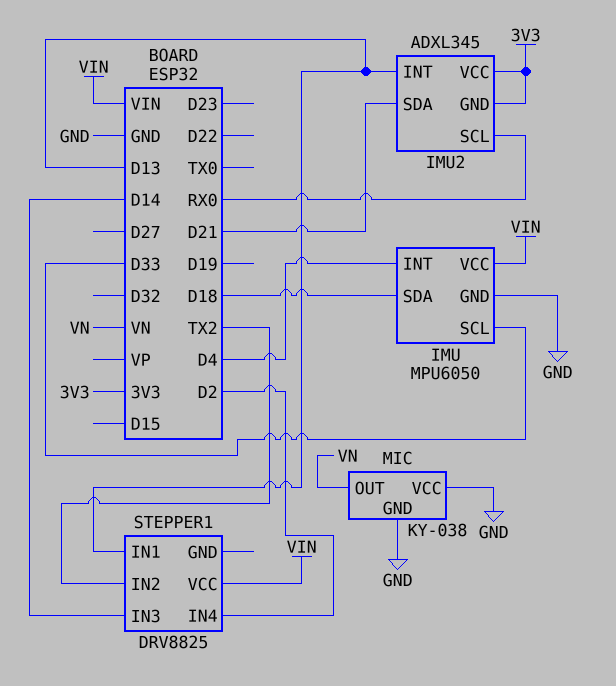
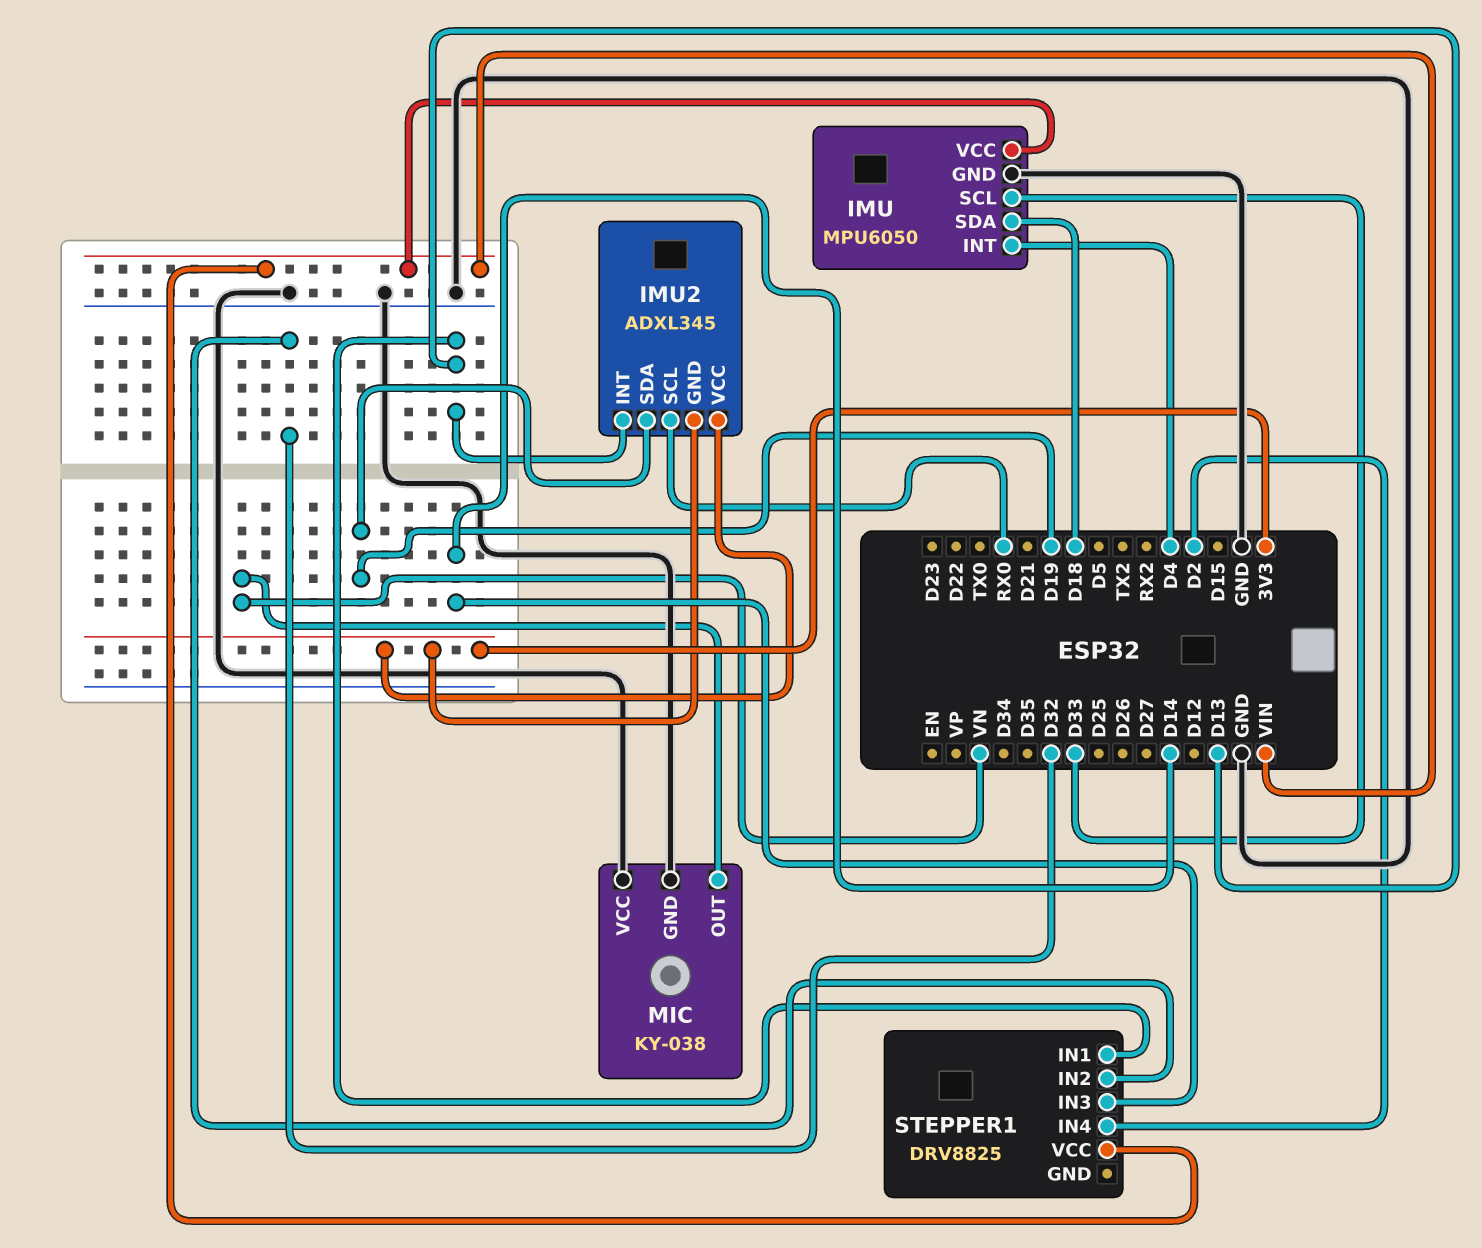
IMU2 pin SDA: D21 -> D19
STEPPER1 pin IN2: TX2 -> D32

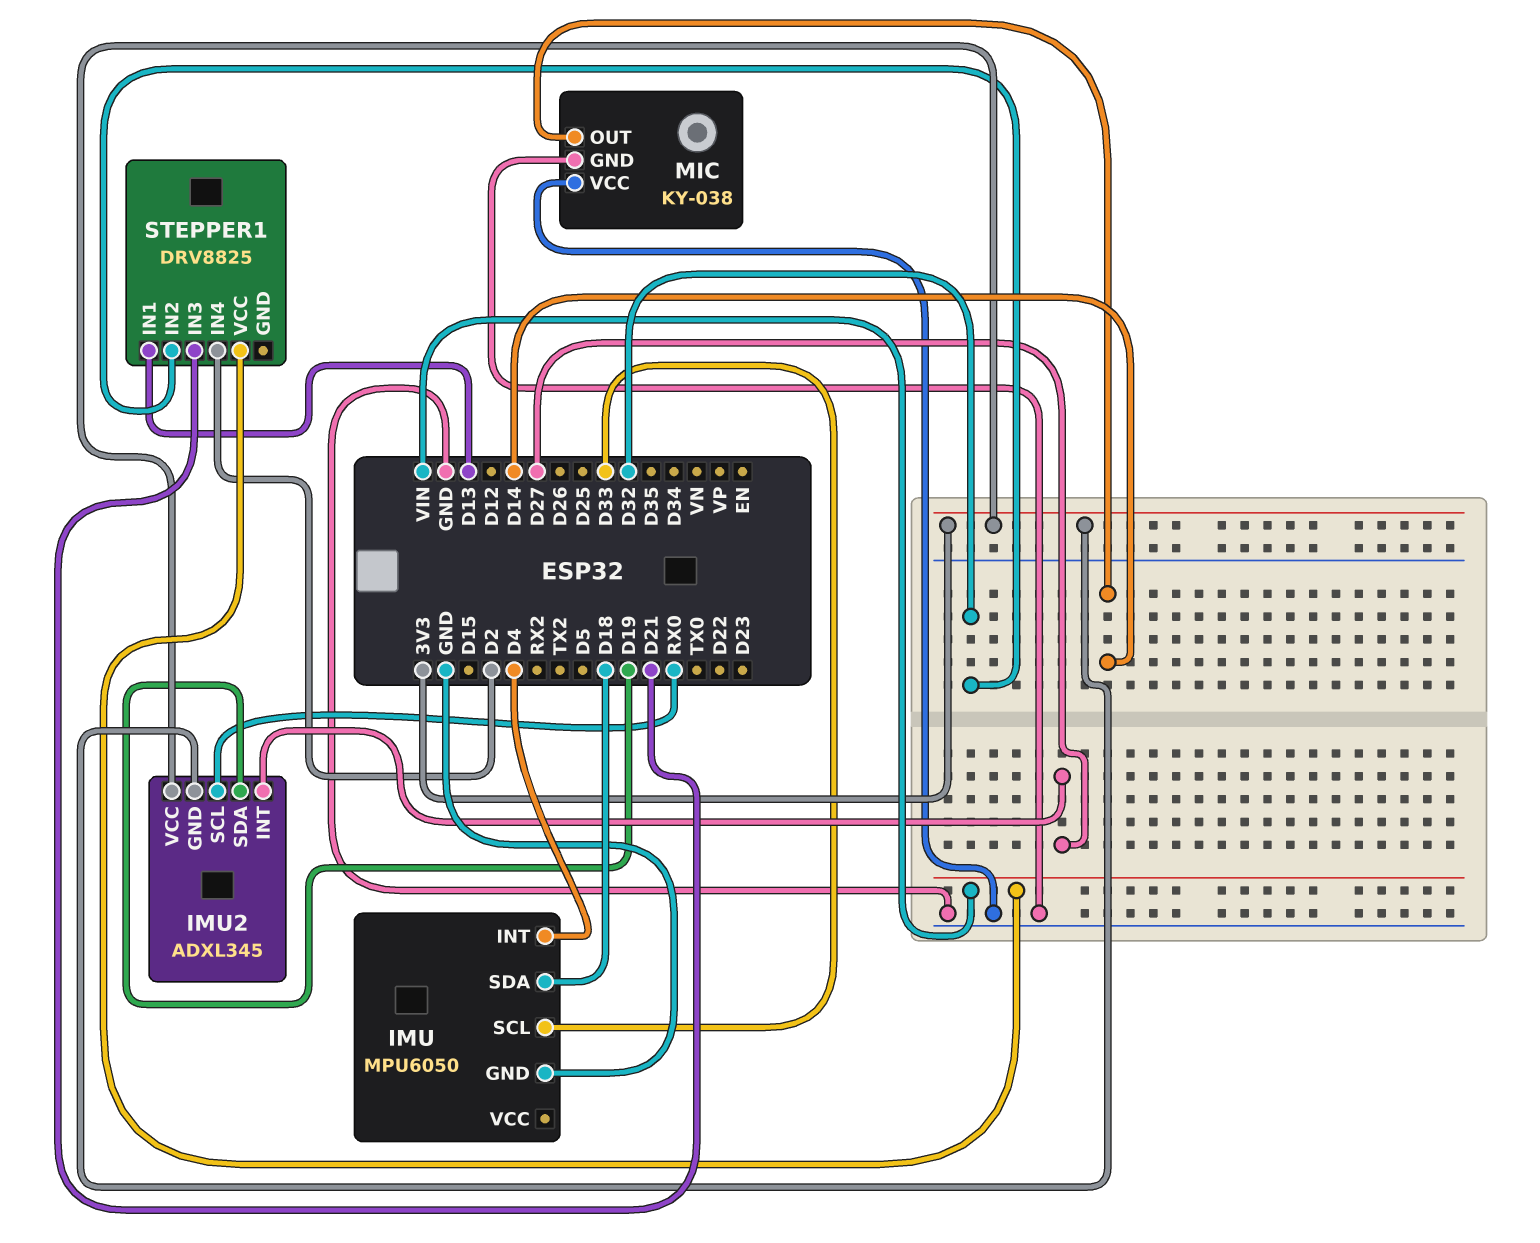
IMU pin VCC: VIN -> none
IMU2 pin INT: D13 -> D27
MIC pin OUT: VN -> D14
STEPPER1 pin IN3: D14 -> D21

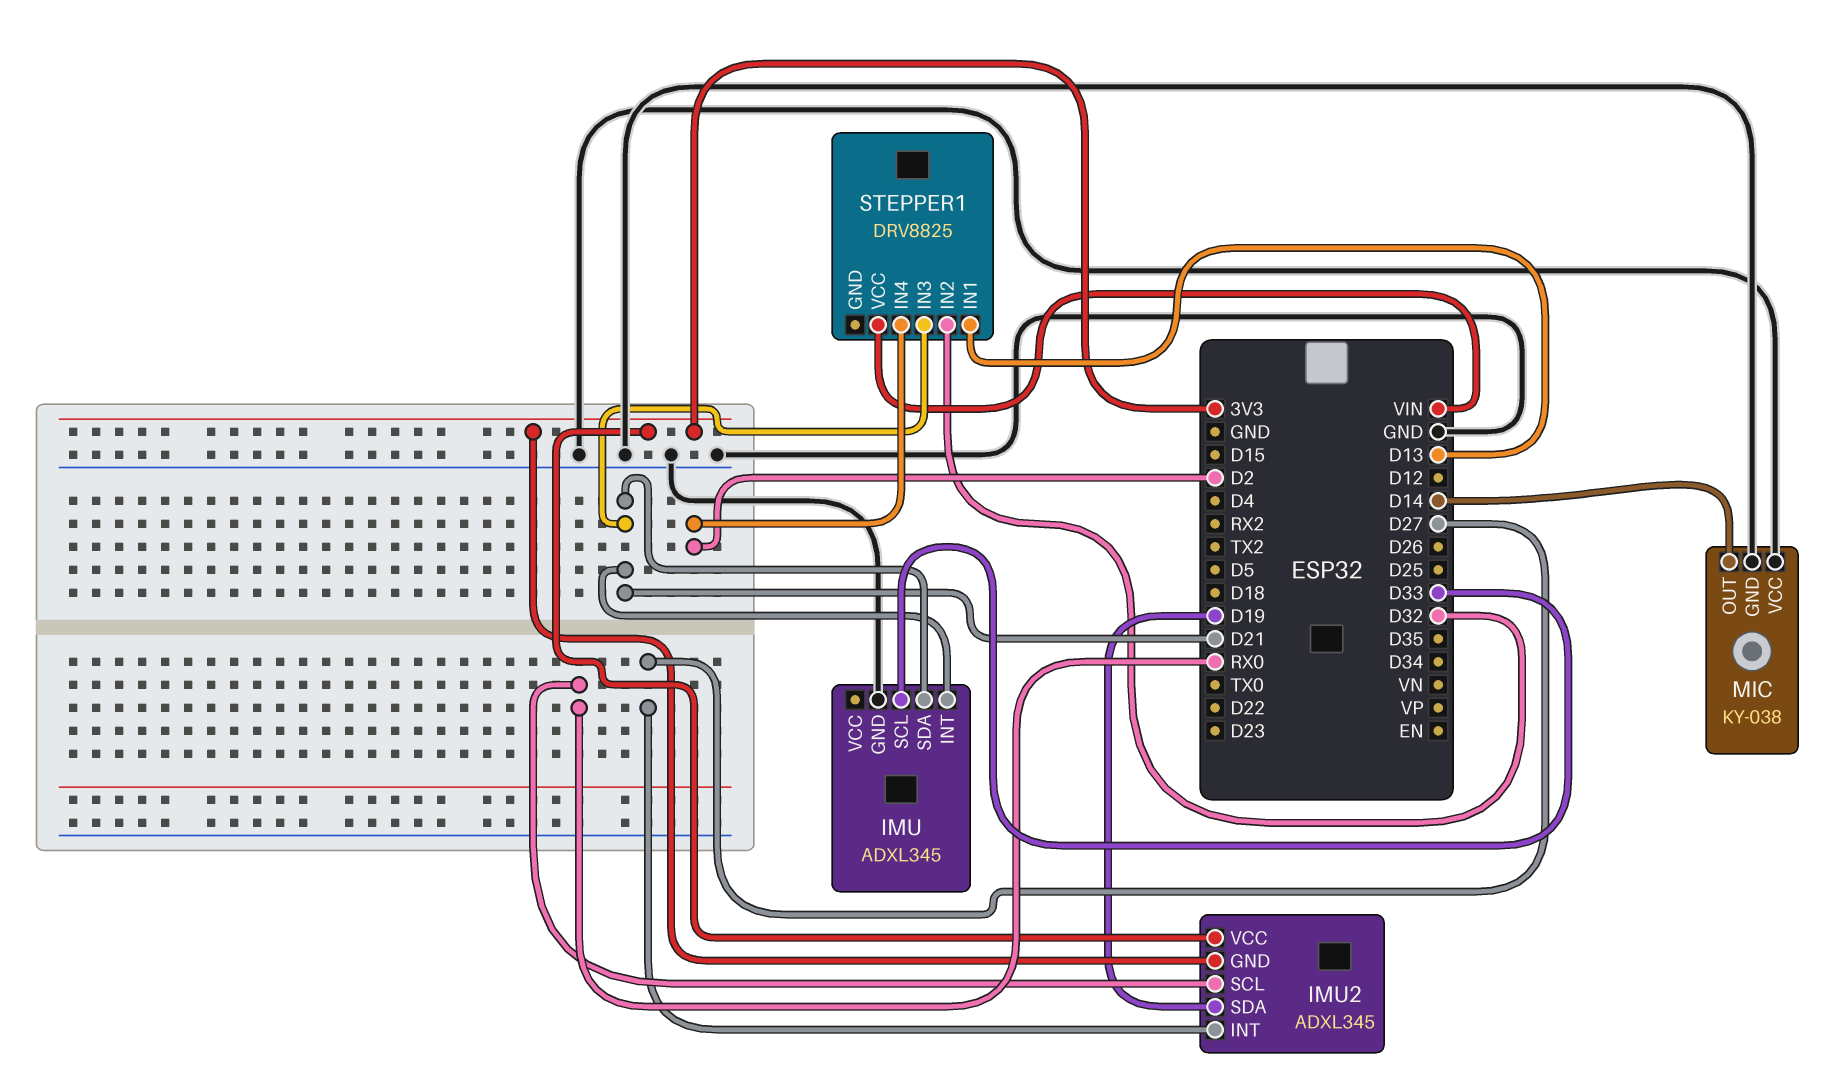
IMU: MPU6050 -> ADXL345
IMU pin INT: D4 -> D21
IMU pin SDA: D18 -> D21

